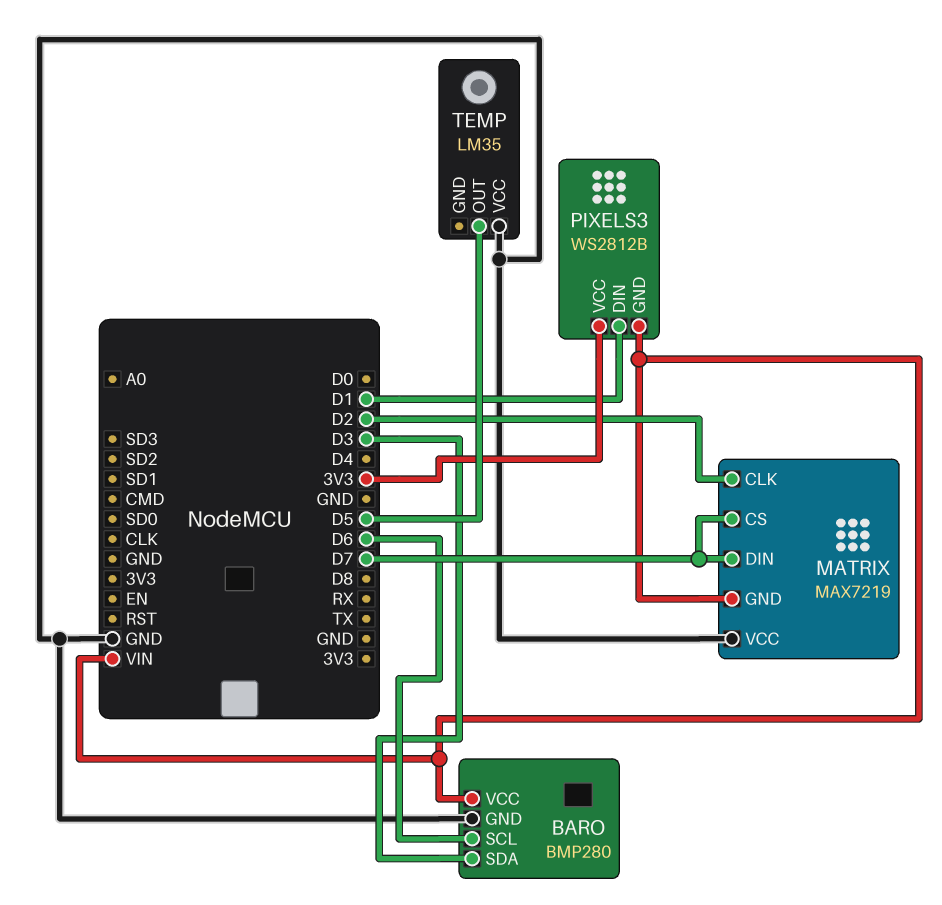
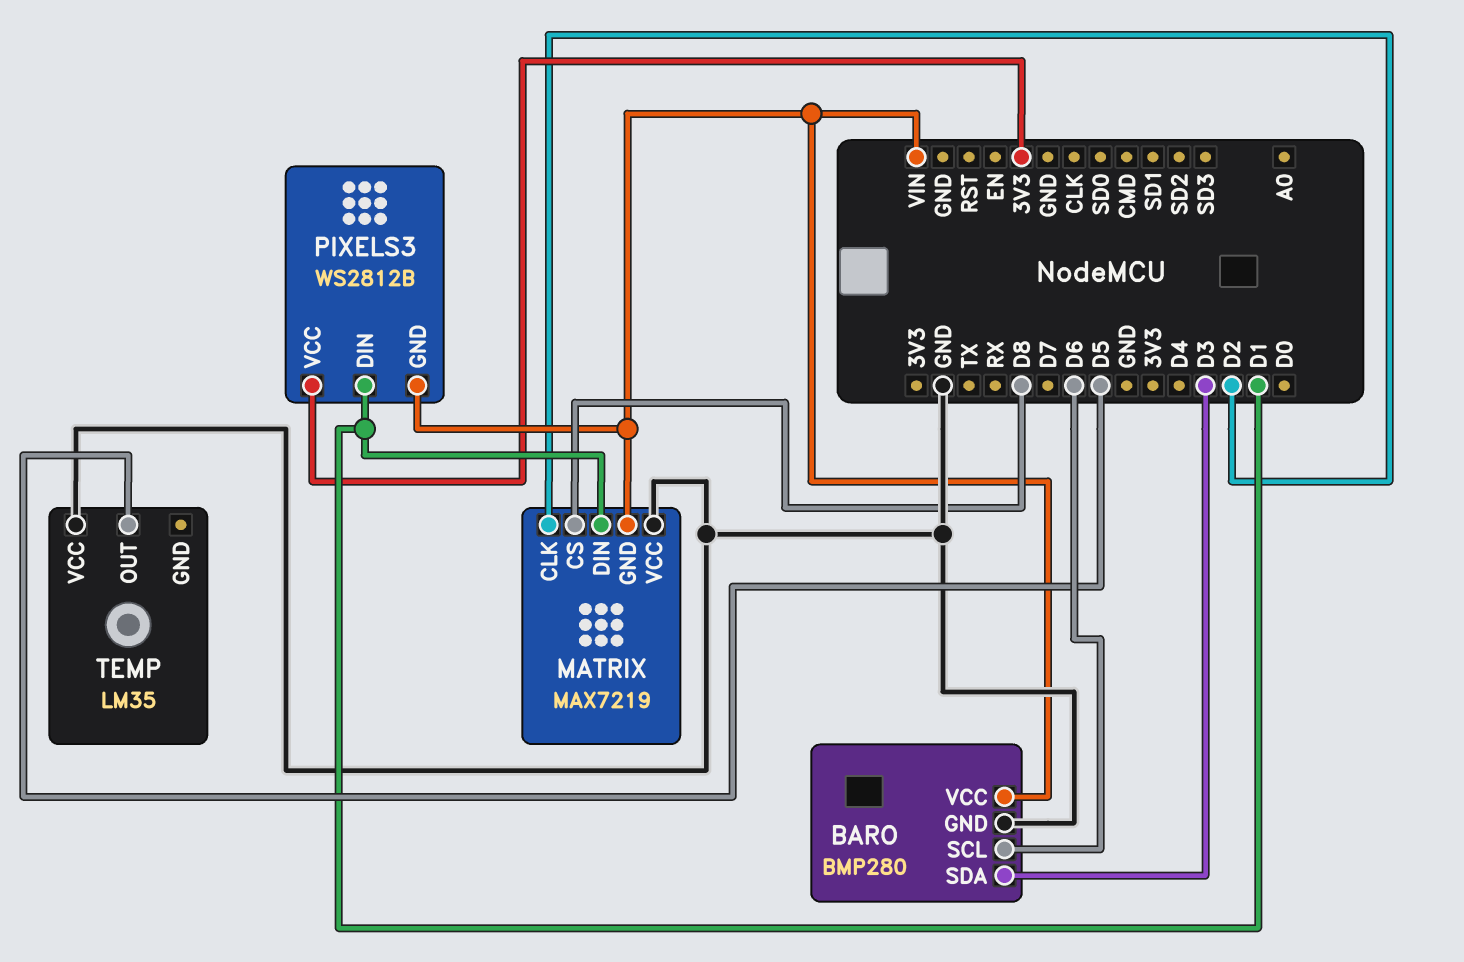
MATRIX pin CS: D7 -> D8
MATRIX pin DIN: D7 -> D1

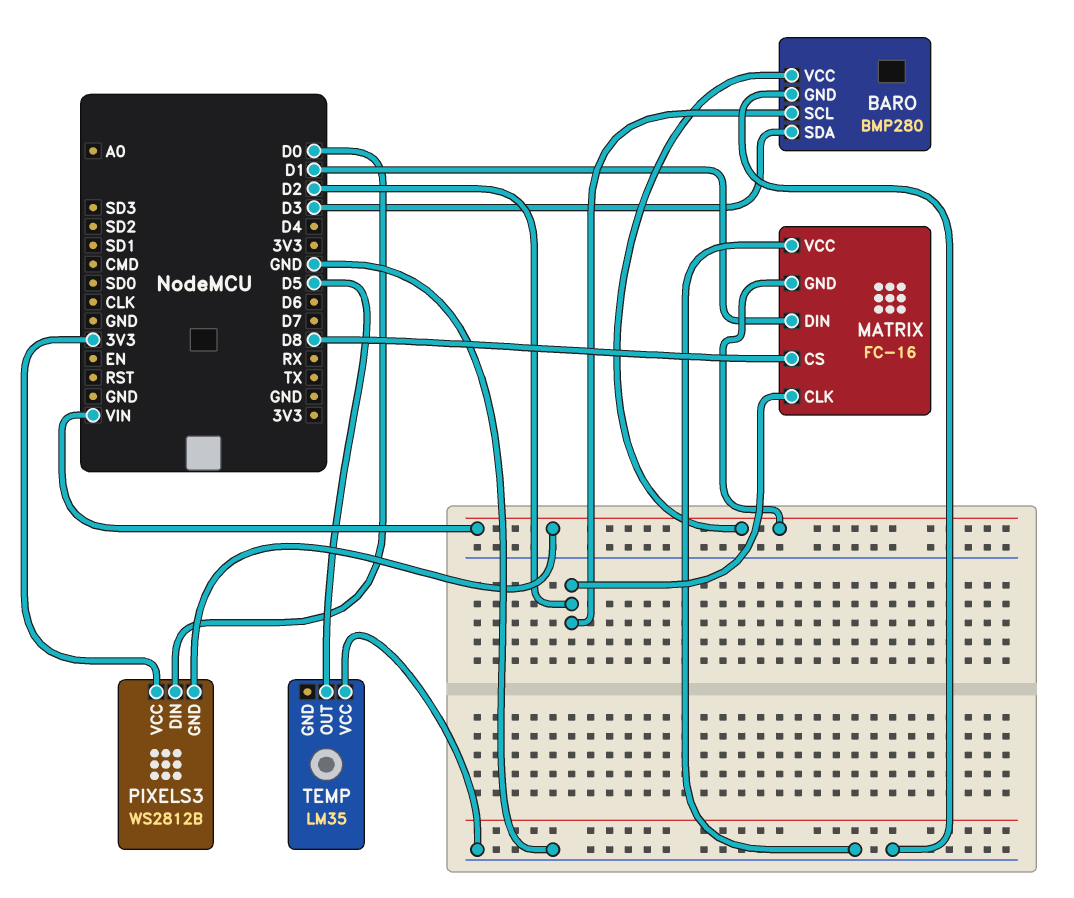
BARO pin SCL: D6 -> D2
MATRIX: MAX7219 -> FC-16
PIXELS3 pin DIN: D1 -> D0

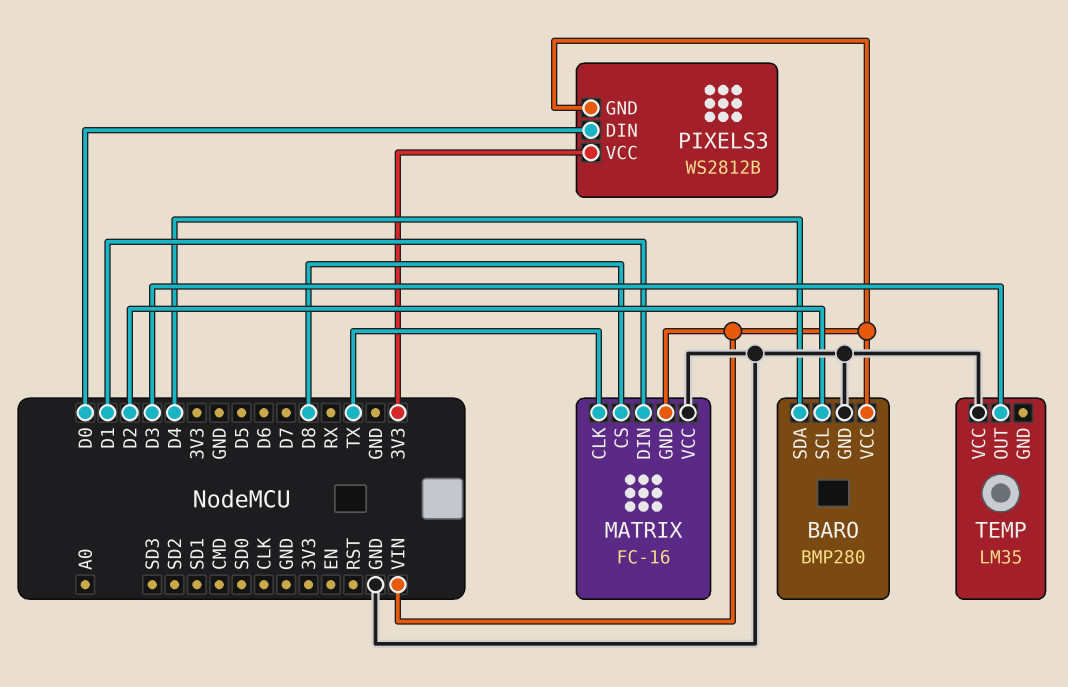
BARO pin SDA: D3 -> D4
MATRIX pin CLK: D2 -> TX
TEMP pin OUT: D5 -> D3

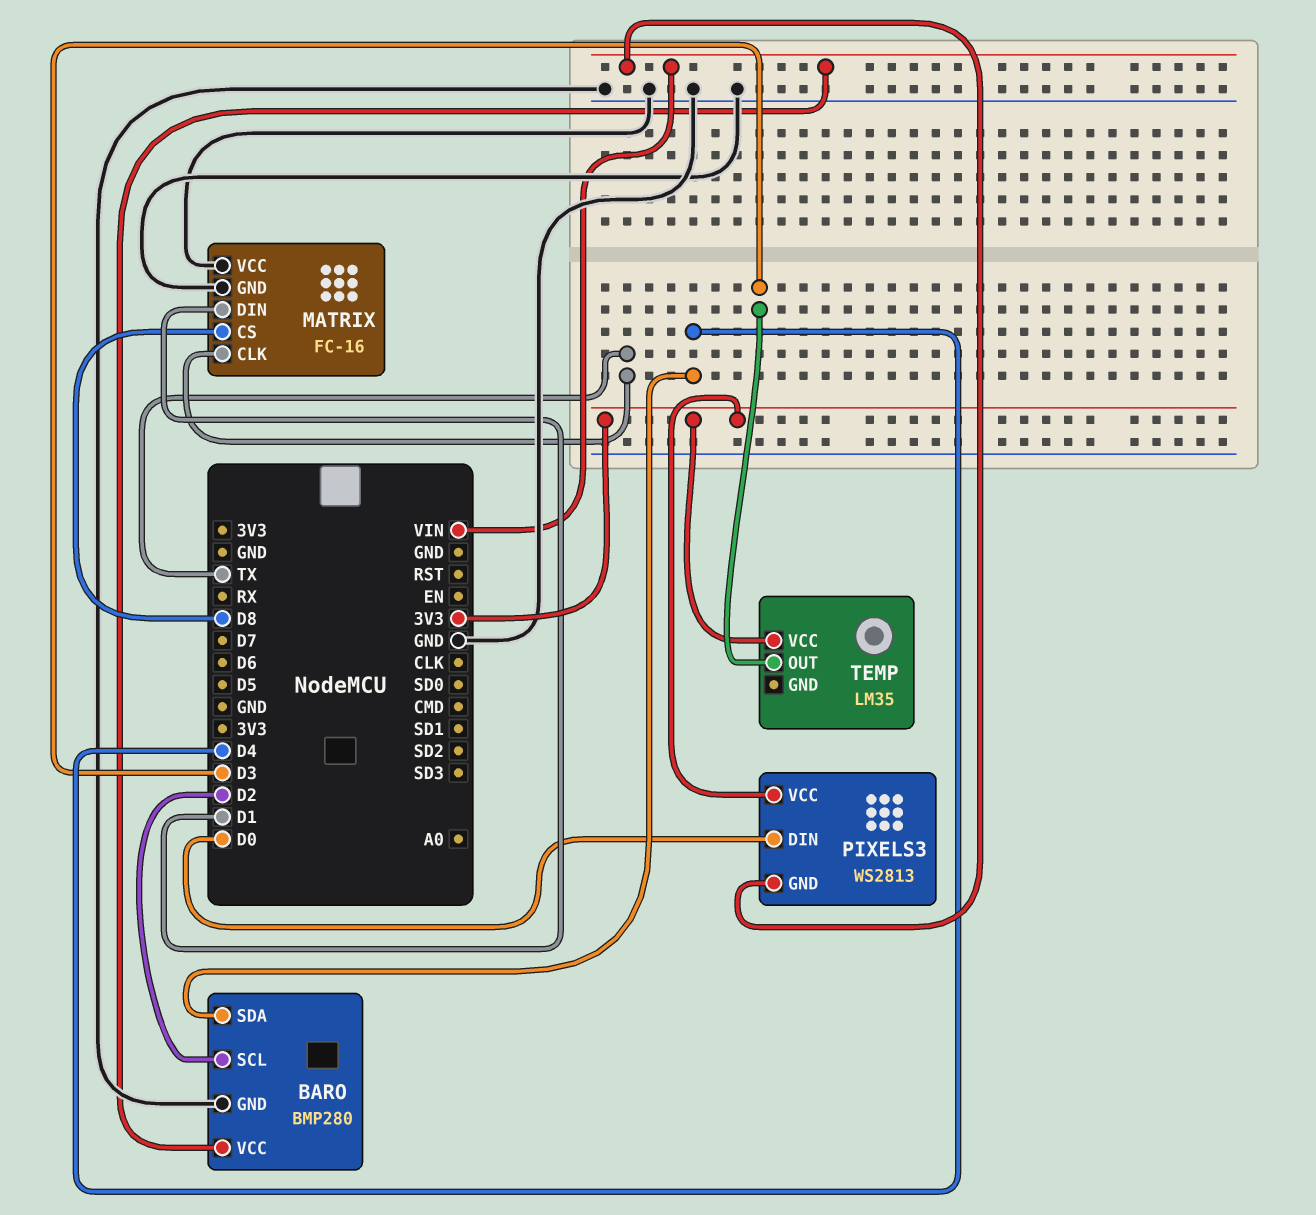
MATRIX pin GND: VIN -> GND
PIXELS3: WS2812B -> WS2813
TEMP pin VCC: GND -> 3V3

